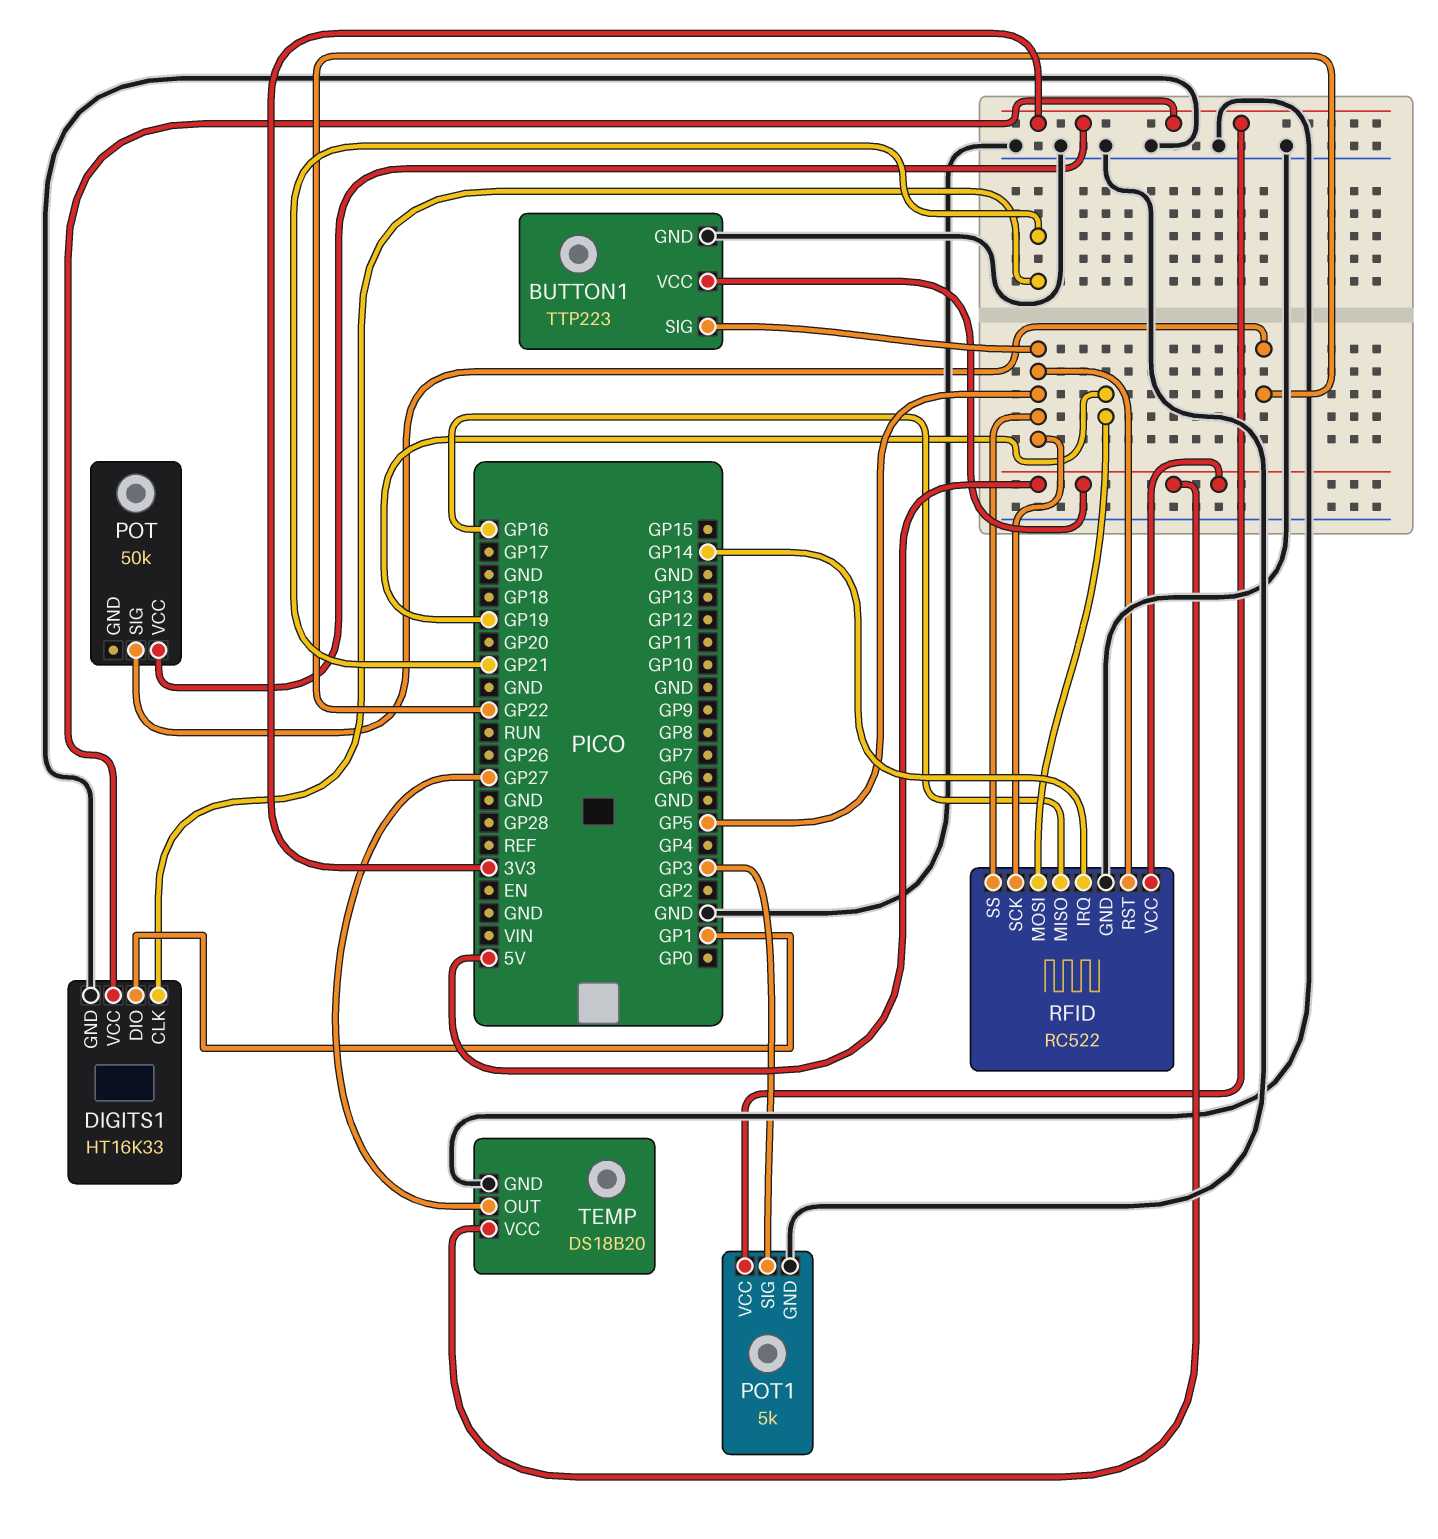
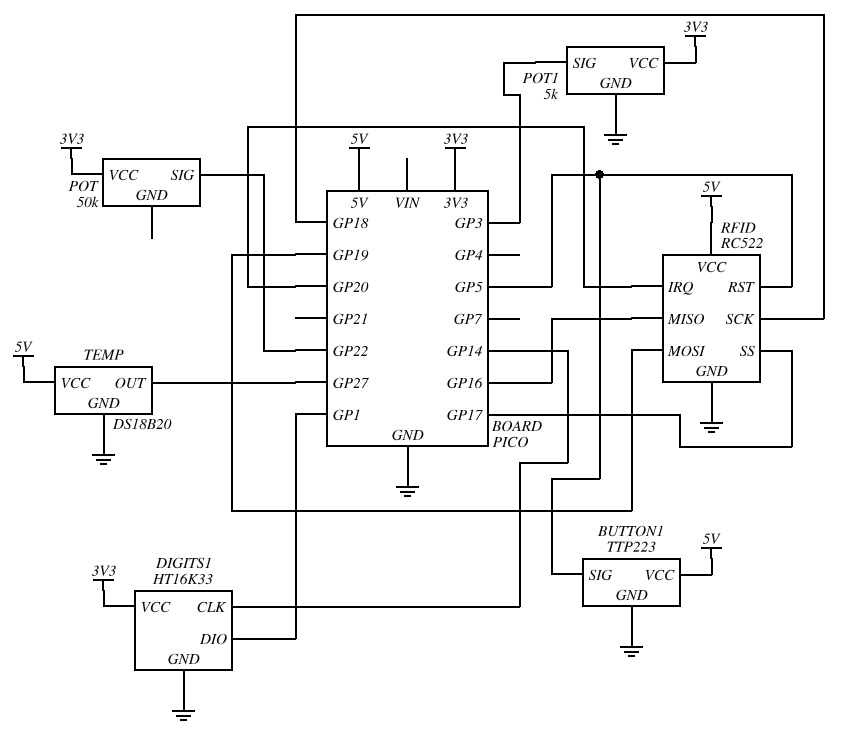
DIGITS1 pin CLK: GP21 -> GP14
RFID pin IRQ: GP14 -> GP20
RFID pin SCK: GP5 -> GP18
RFID pin SS: GP5 -> GP17

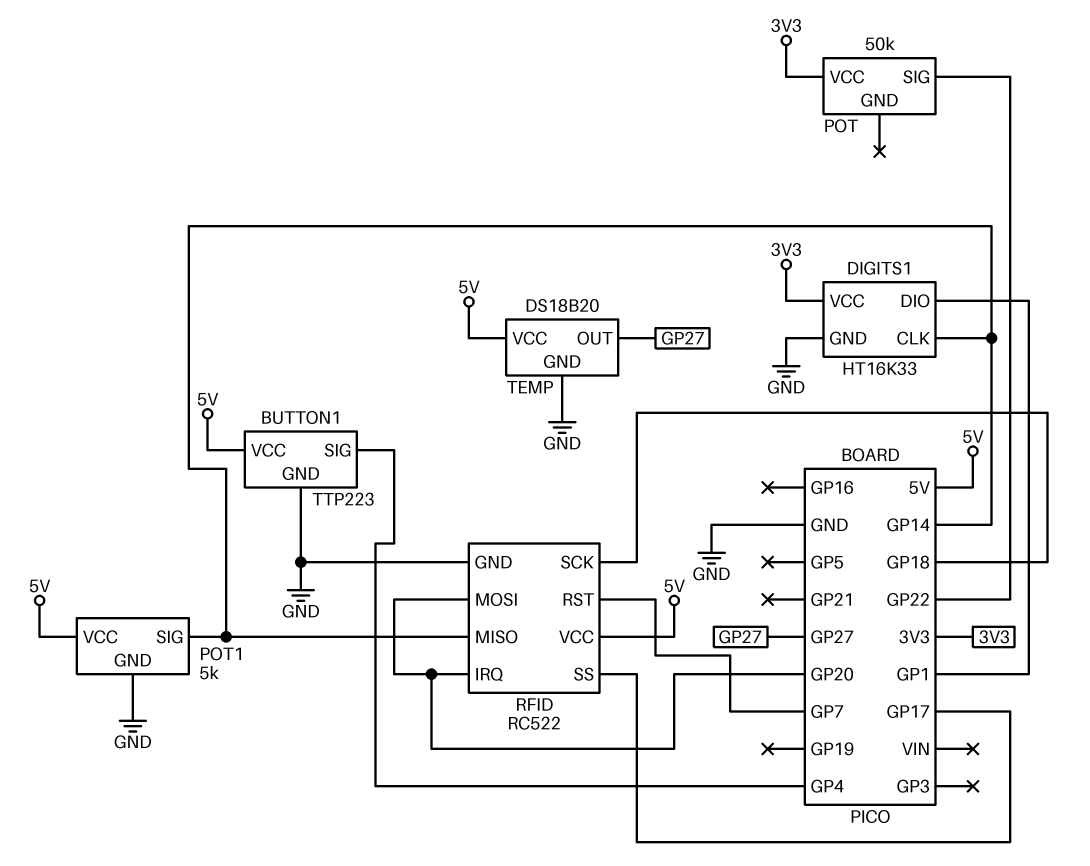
BUTTON1 pin SIG: GP5 -> GP4
POT1 pin SIG: GP3 -> GP14
POT1 pin VCC: 3V3 -> 5V
RFID pin MISO: GP16 -> GP14
RFID pin MOSI: GP19 -> GP20
RFID pin RST: GP5 -> GP7

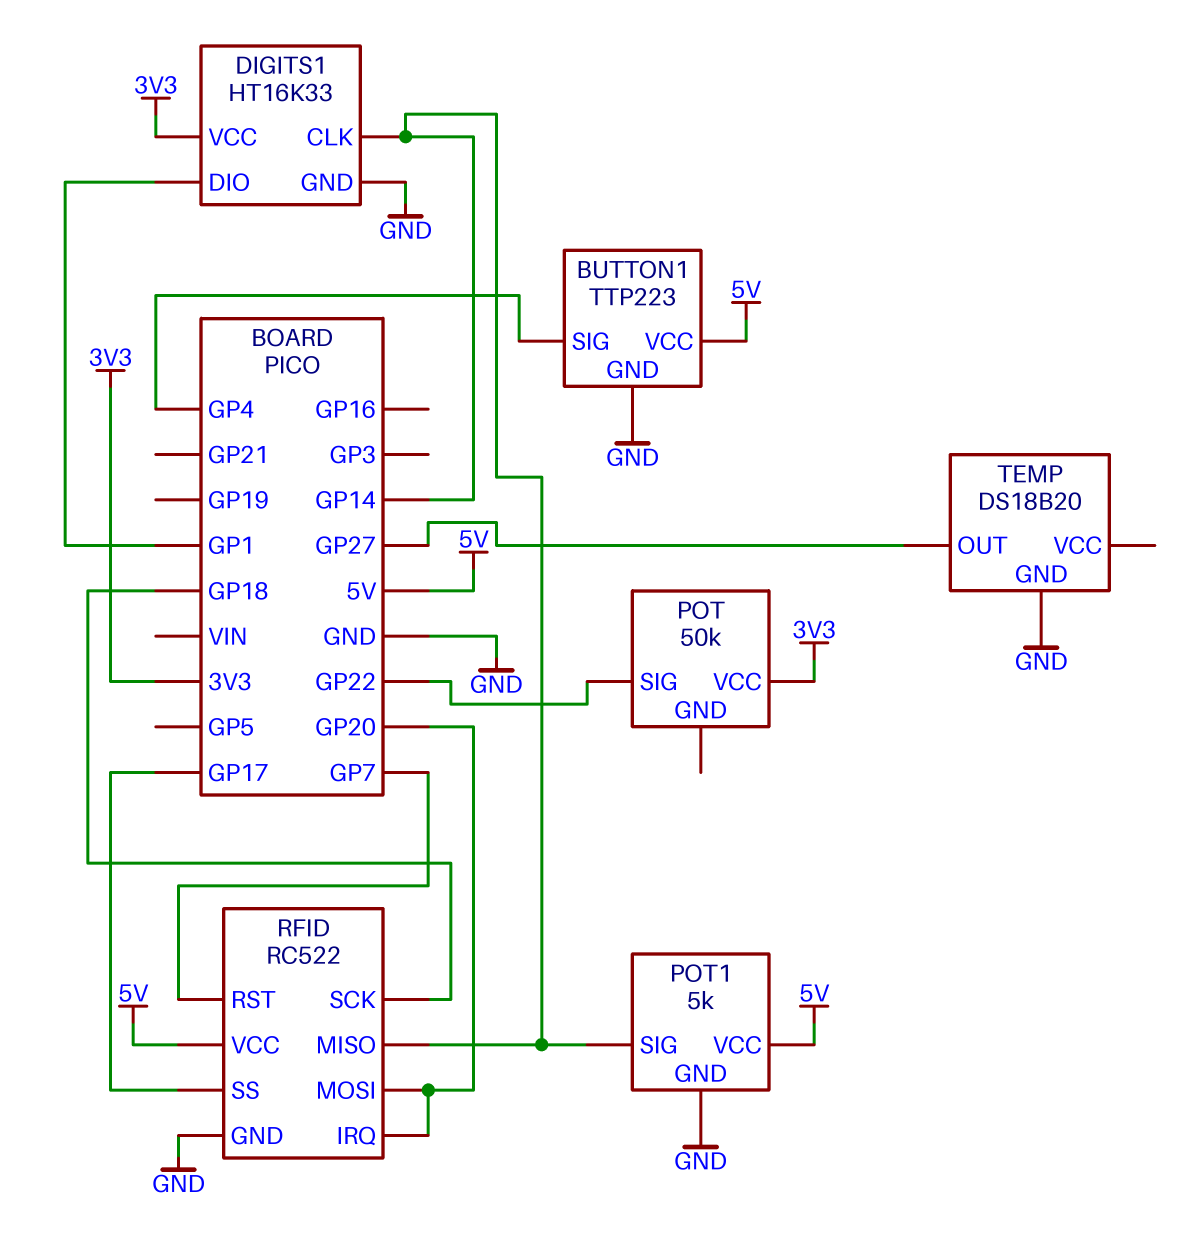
TEMP pin VCC: 5V -> none

